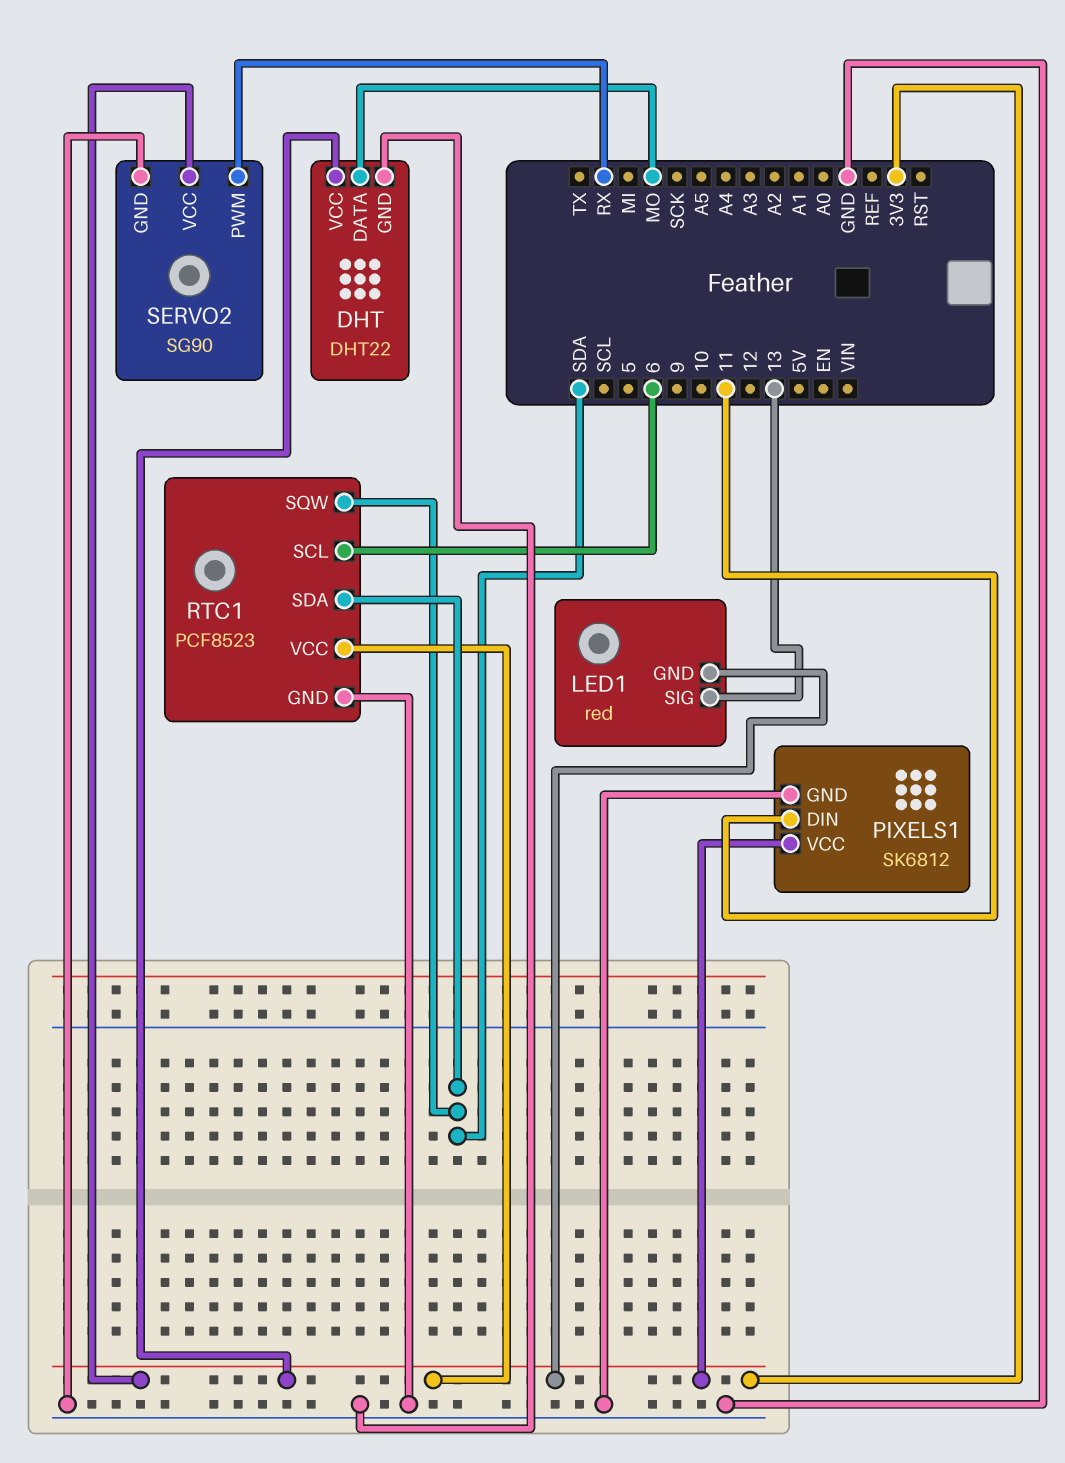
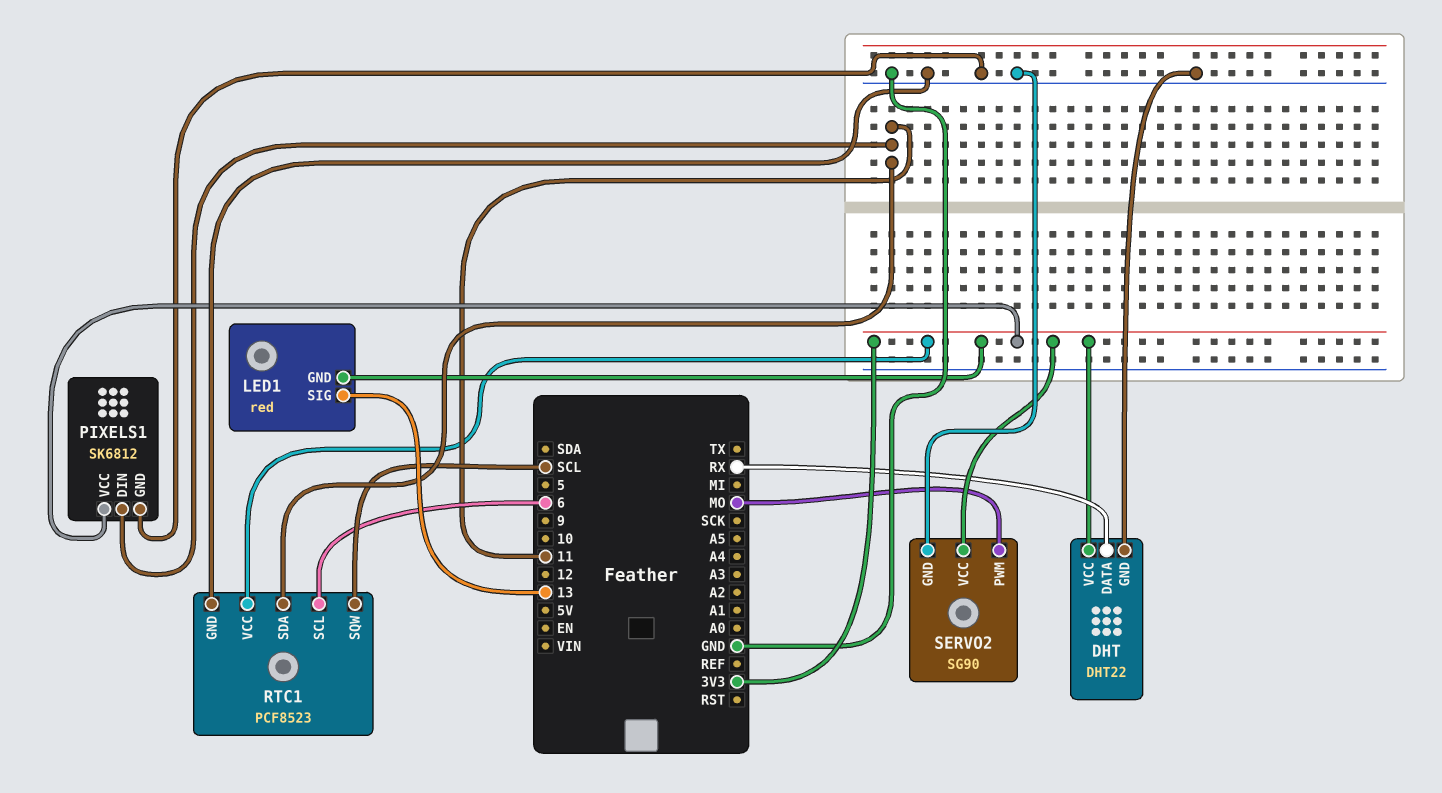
DHT pin DATA: MO -> RX
RTC1 pin SDA: SDA -> 11
RTC1 pin SQW: SDA -> SCL
SERVO2 pin PWM: RX -> MO

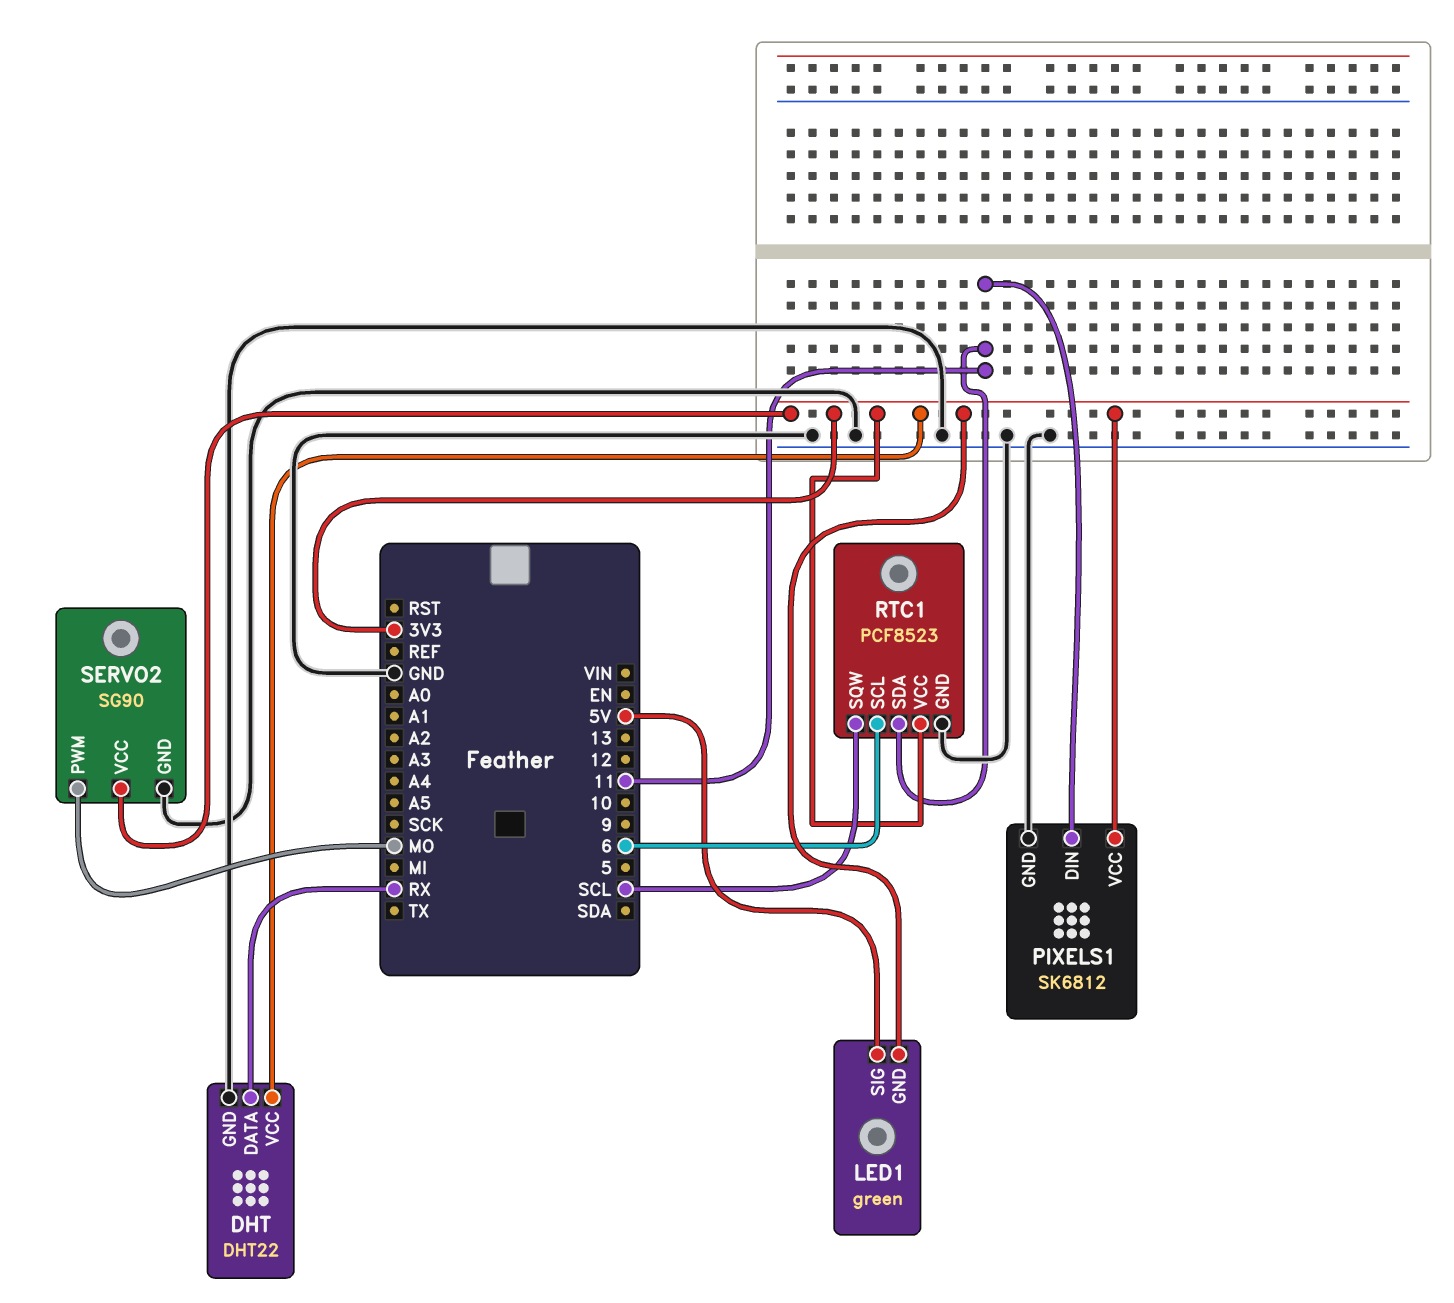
LED1: red -> green
LED1 pin SIG: 13 -> 5V

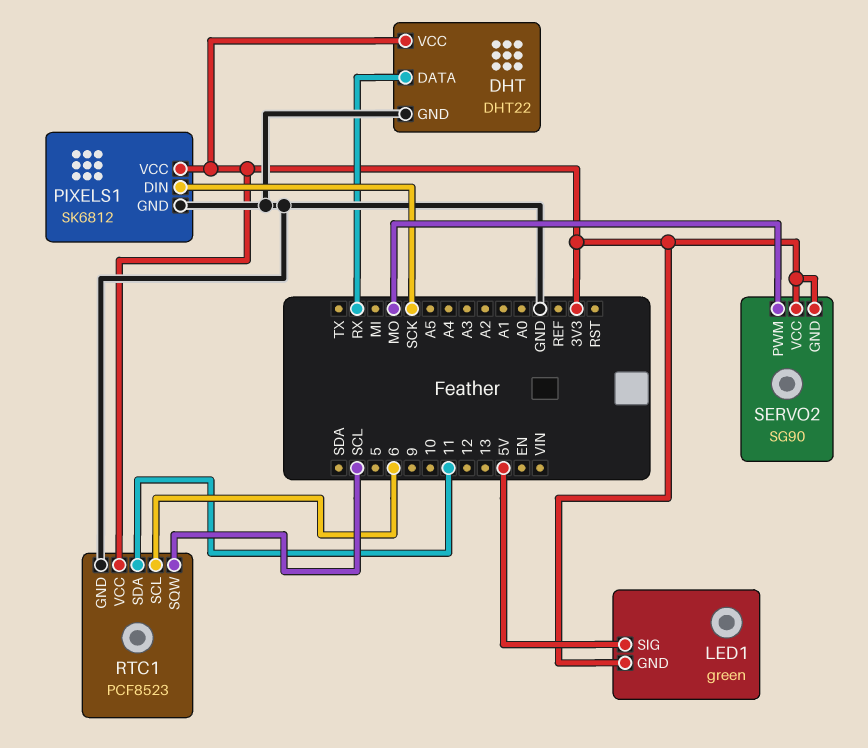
PIXELS1 pin DIN: 11 -> SCK
SERVO2 pin GND: GND -> 3V3

